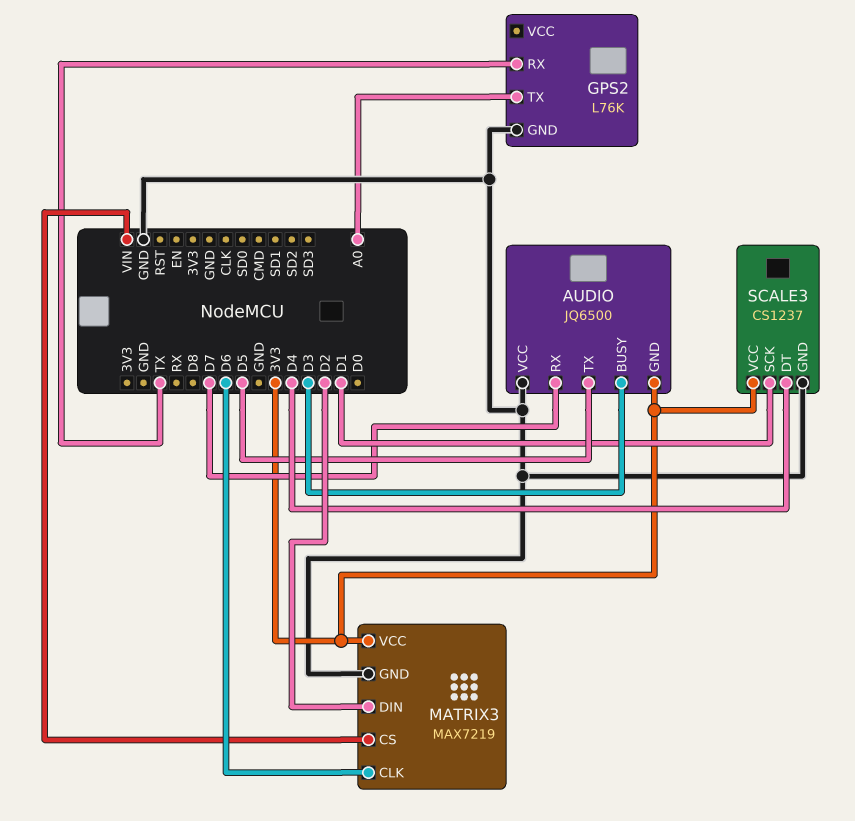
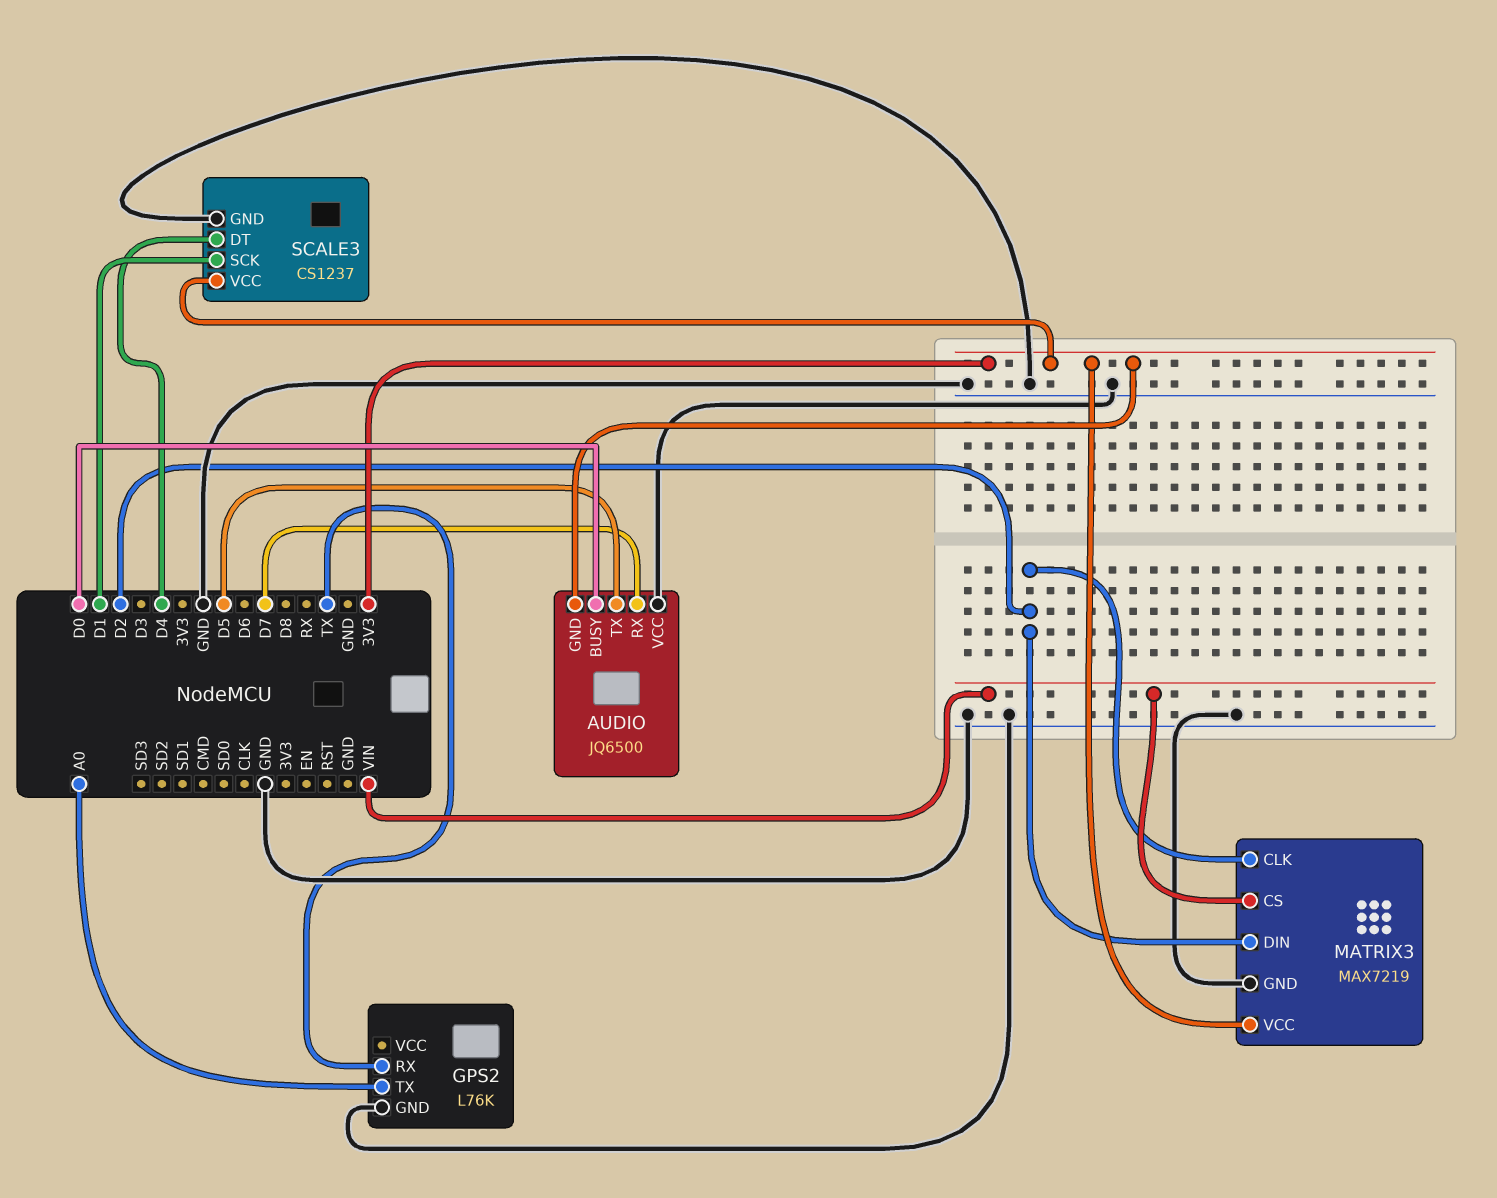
AUDIO pin BUSY: D3 -> D0
MATRIX3 pin CLK: D6 -> D2

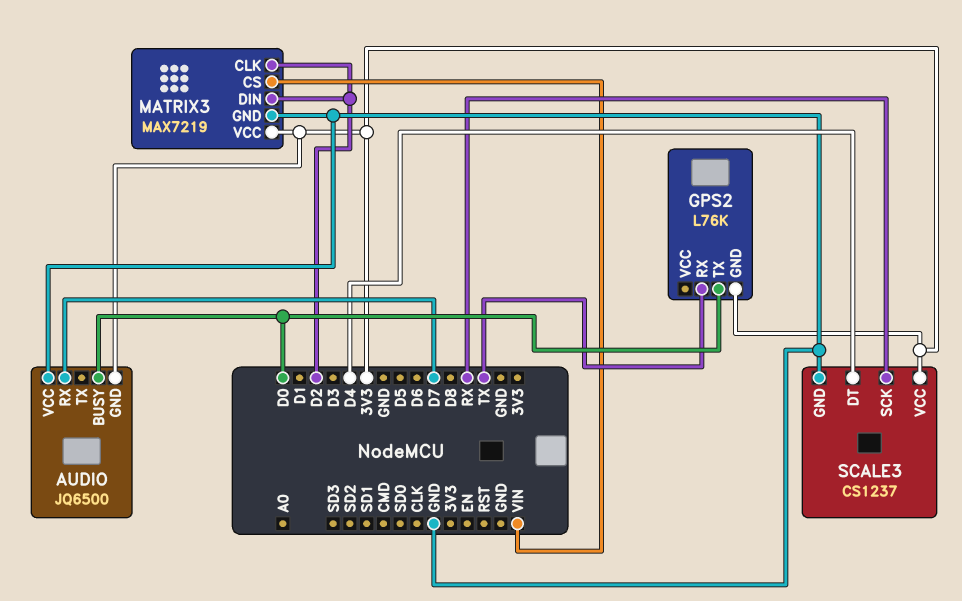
AUDIO pin TX: D5 -> none
GPS2 pin GND: GND -> 3V3
GPS2 pin TX: A0 -> D0
SCALE3 pin SCK: D1 -> RX

